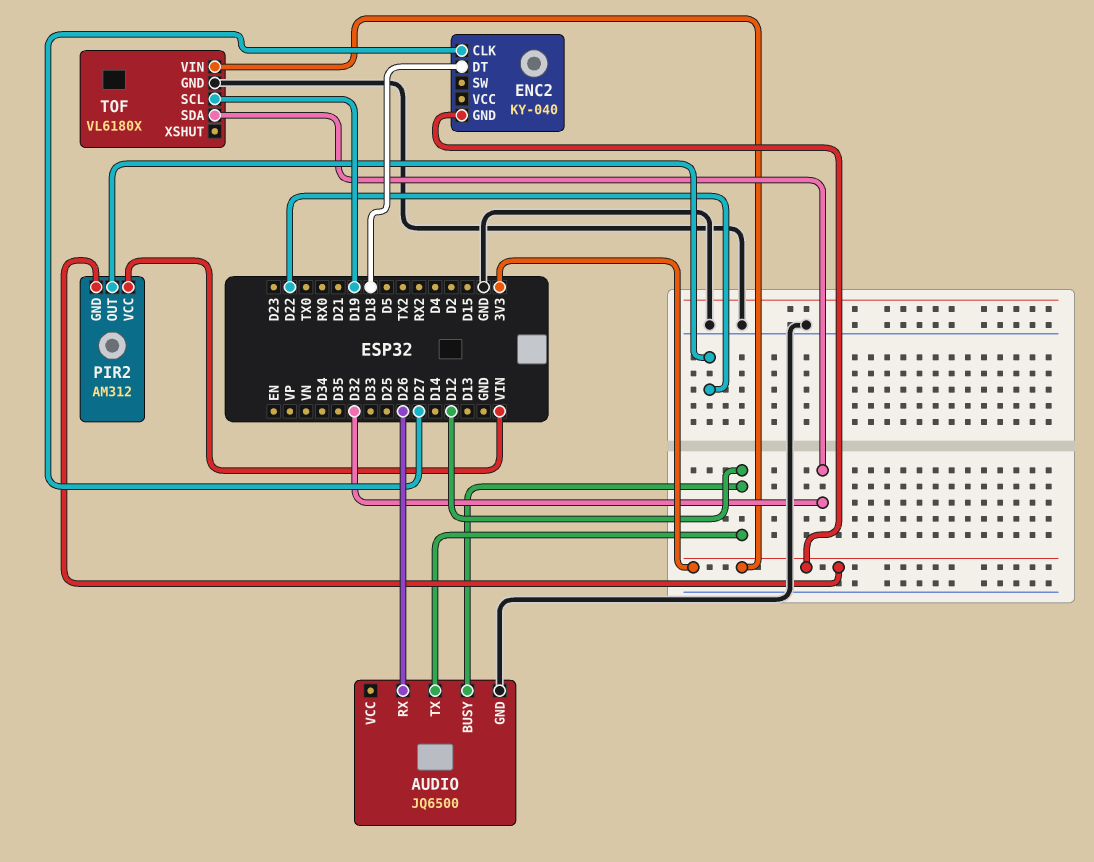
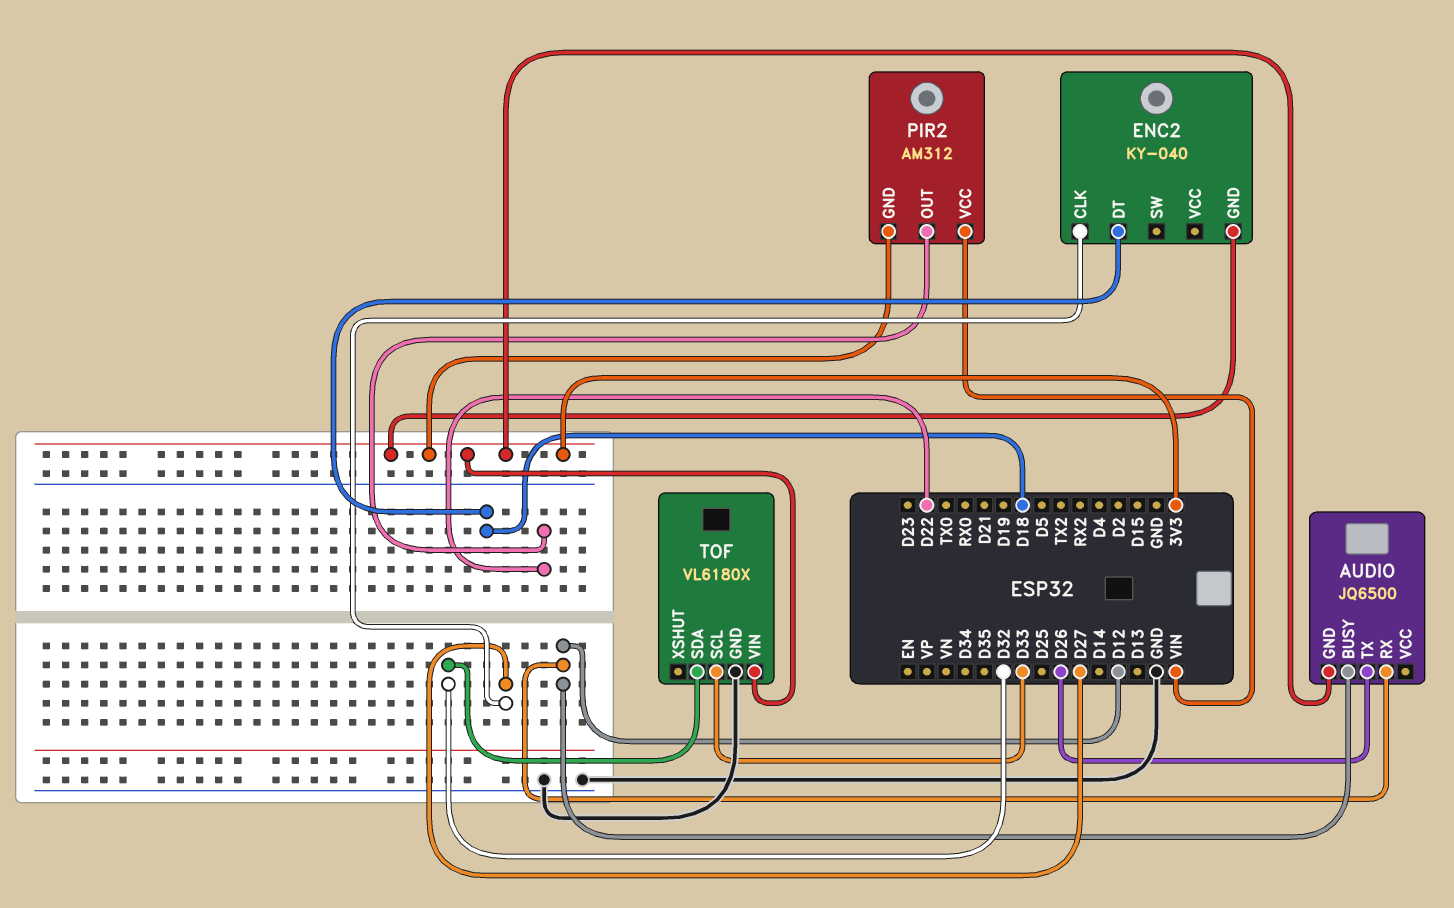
AUDIO pin GND: GND -> 3V3
AUDIO pin RX: D26 -> D12
AUDIO pin TX: D12 -> D26
TOF pin SCL: D19 -> D33

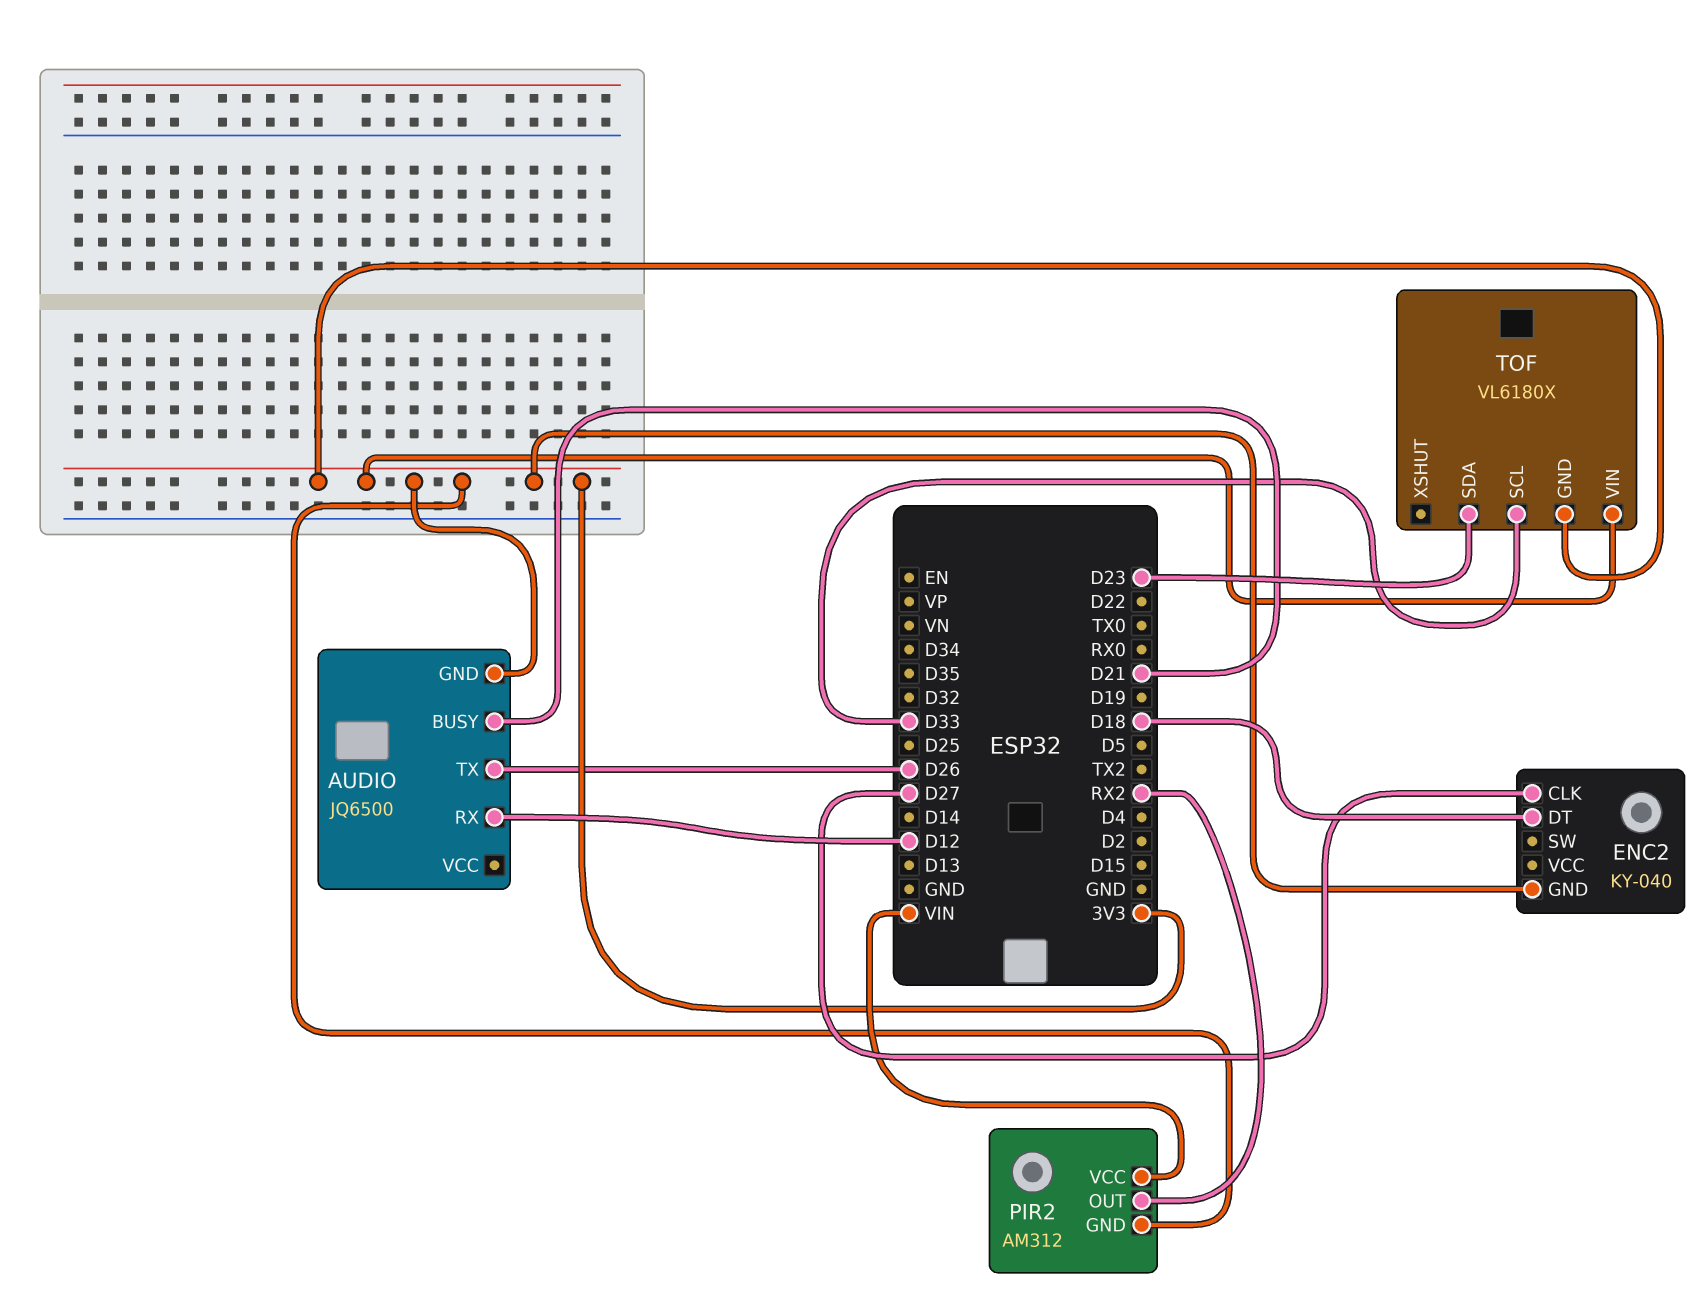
AUDIO pin BUSY: D12 -> D21
PIR2 pin OUT: D22 -> RX2
TOF pin GND: GND -> 3V3
TOF pin SDA: D32 -> D23

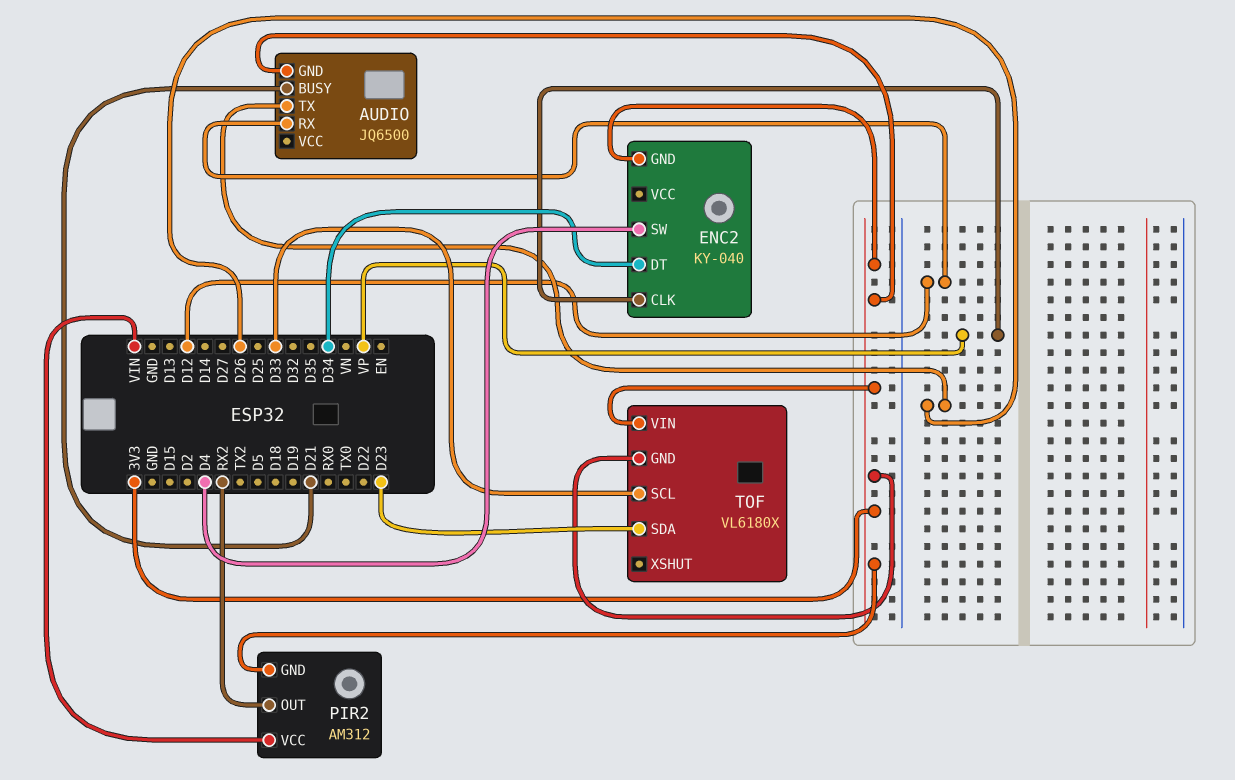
ENC2 pin CLK: D27 -> VP
ENC2 pin DT: D18 -> D34
ENC2 pin SW: none -> D4

